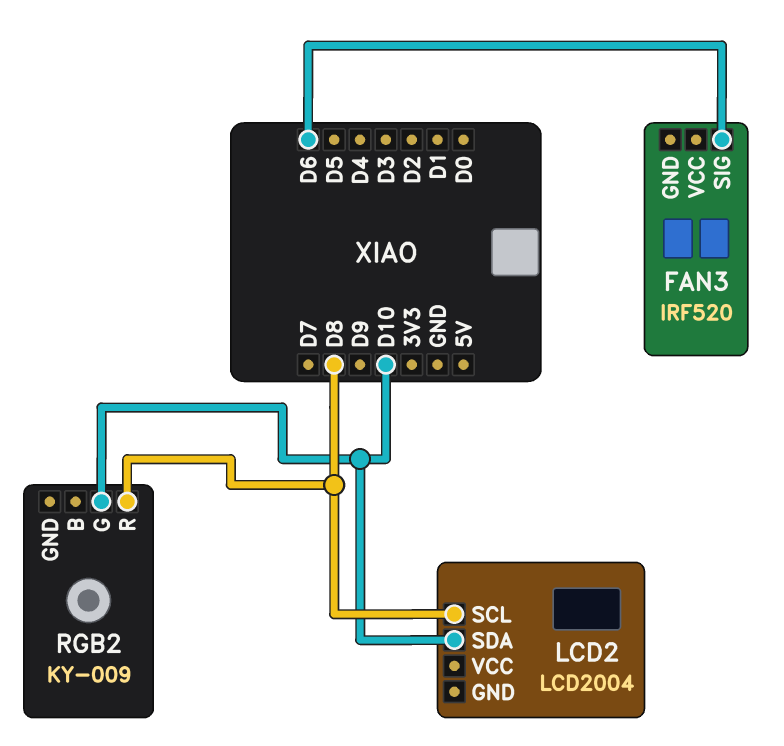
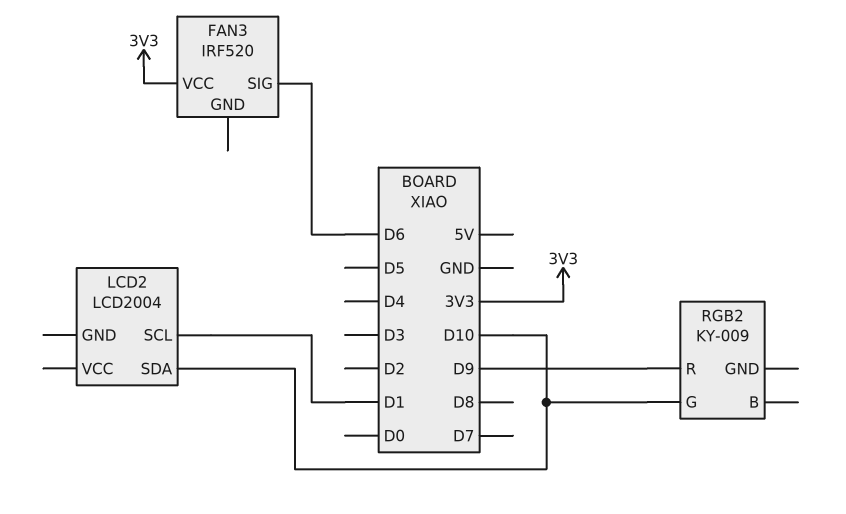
FAN3 pin VCC: none -> 3V3
LCD2 pin SCL: D8 -> D1
RGB2 pin R: D8 -> D9

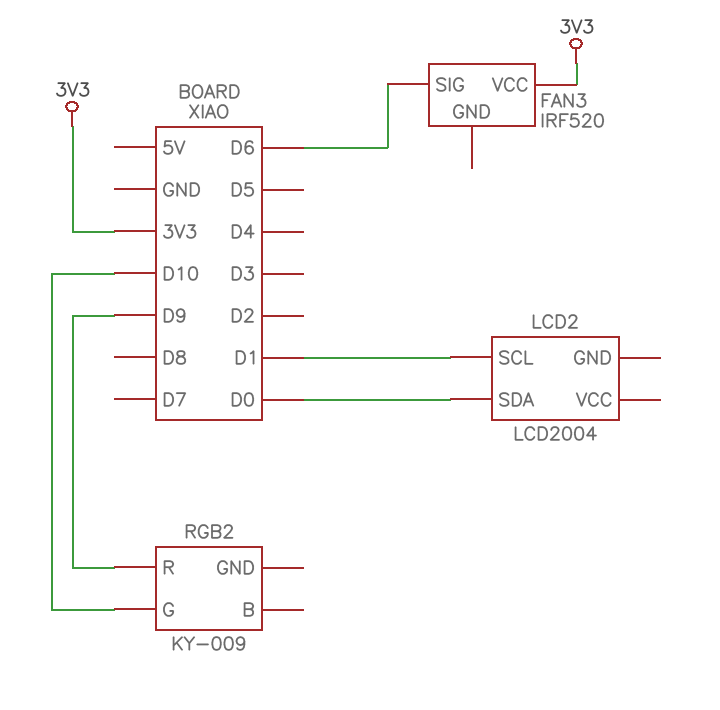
LCD2 pin SDA: D10 -> D0

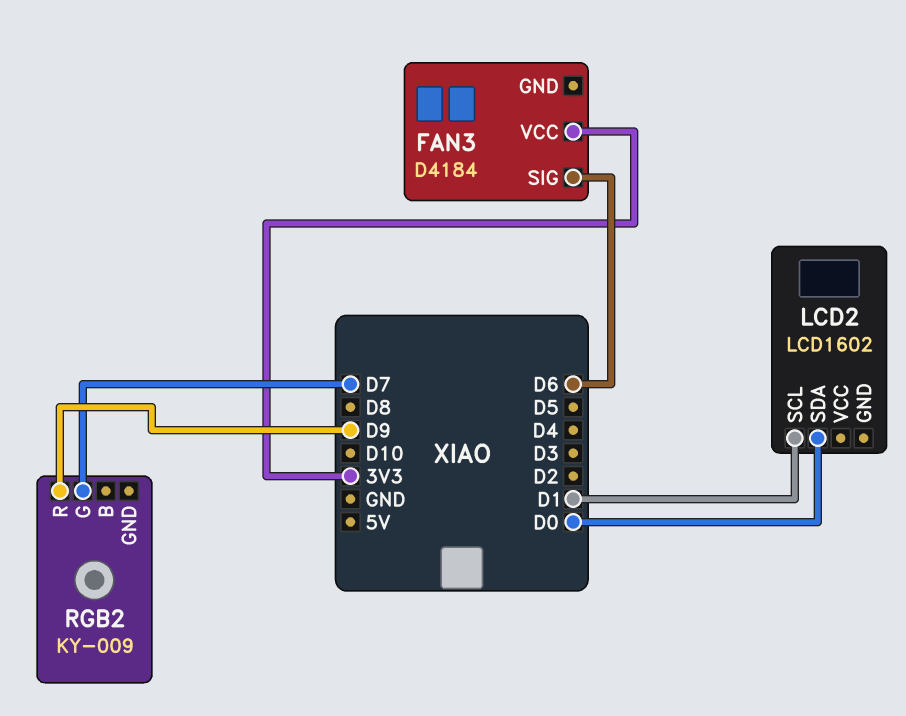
FAN3: IRF520 -> D4184
LCD2: LCD2004 -> LCD1602
RGB2 pin G: D10 -> D7

